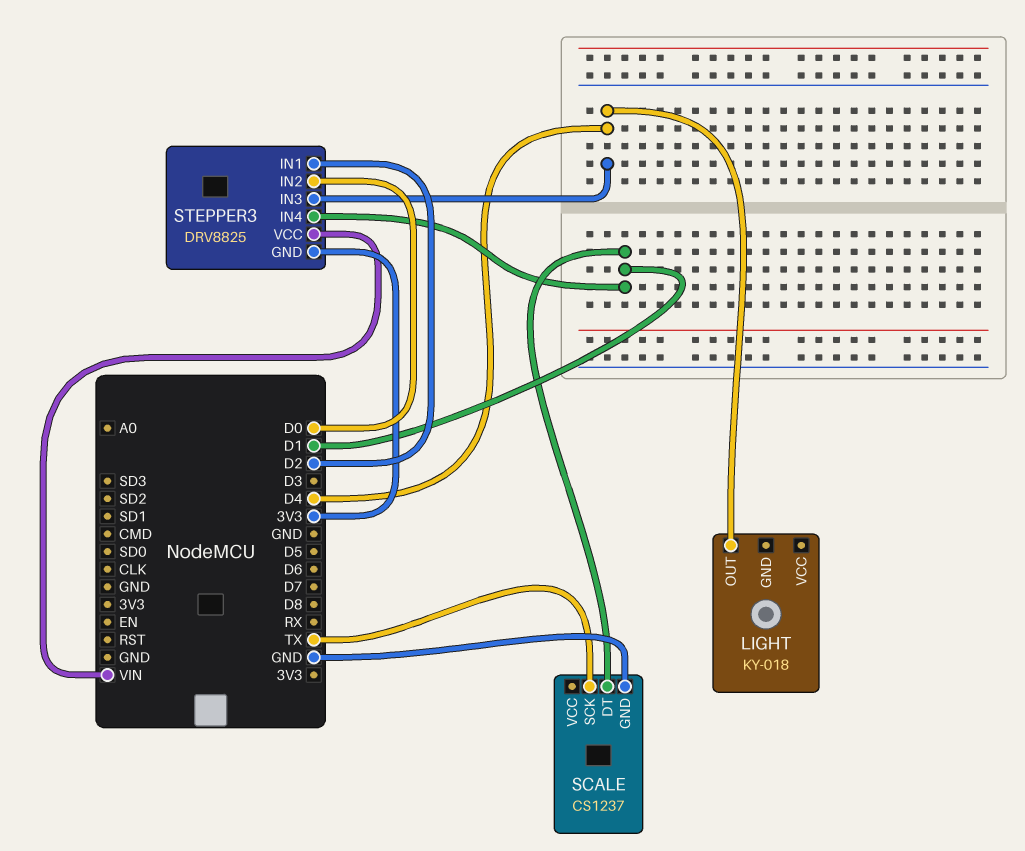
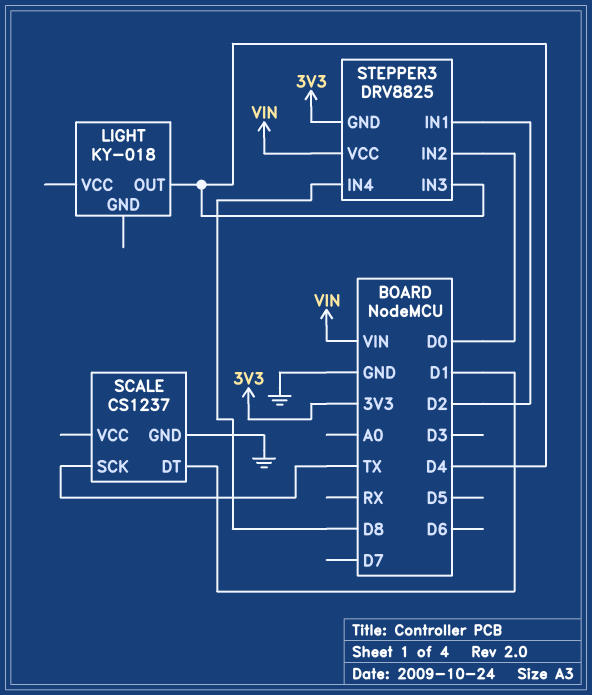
STEPPER3 pin IN4: D1 -> D8

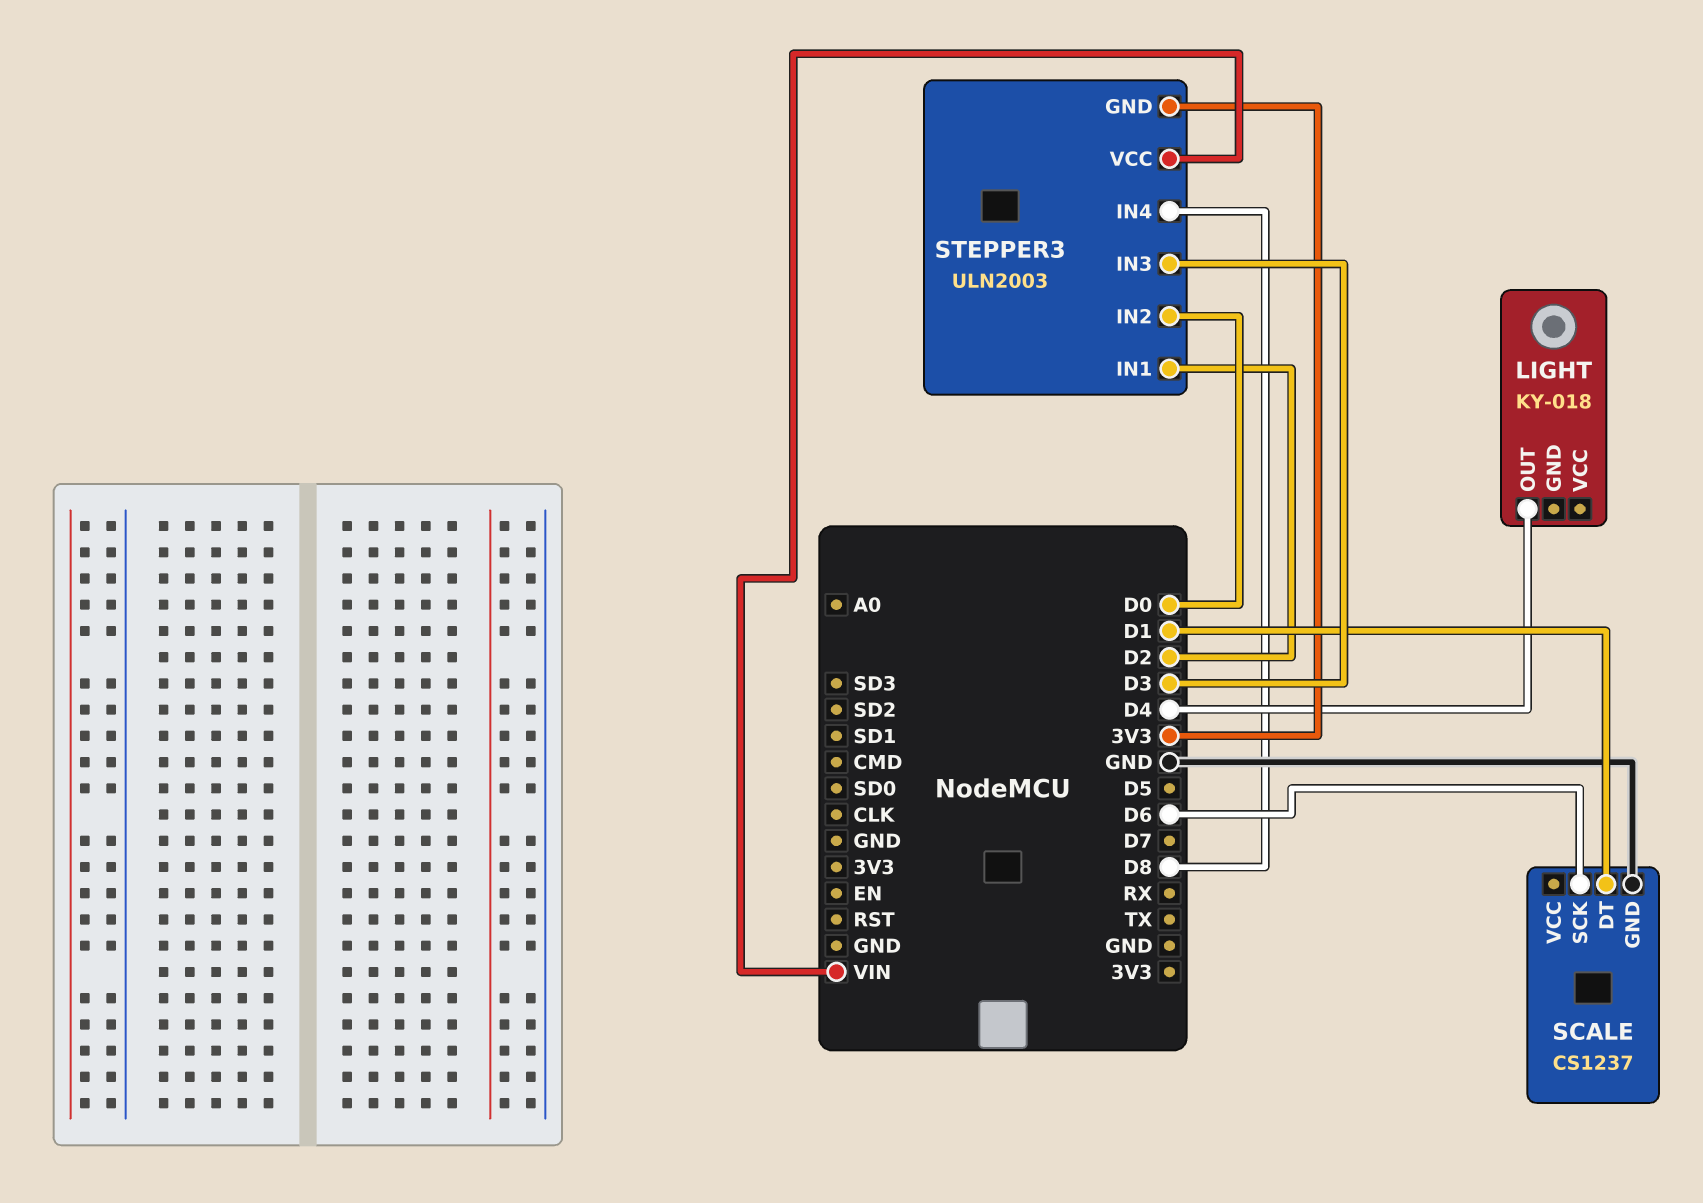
SCALE pin SCK: TX -> D6
STEPPER3: DRV8825 -> ULN2003
STEPPER3 pin IN3: D4 -> D3

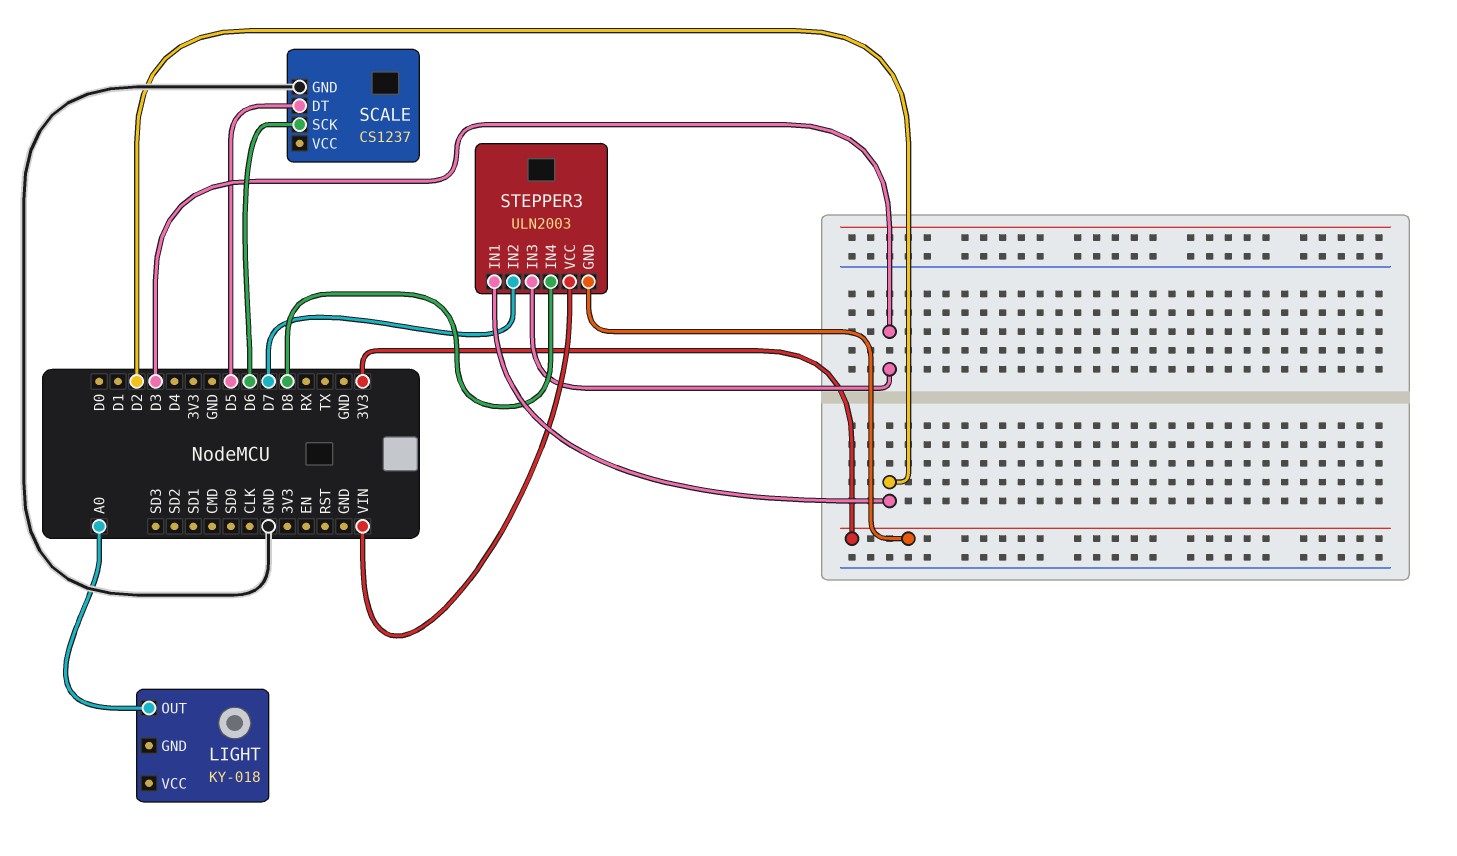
LIGHT pin OUT: D4 -> A0
SCALE pin DT: D1 -> D5
STEPPER3 pin IN2: D0 -> D7

